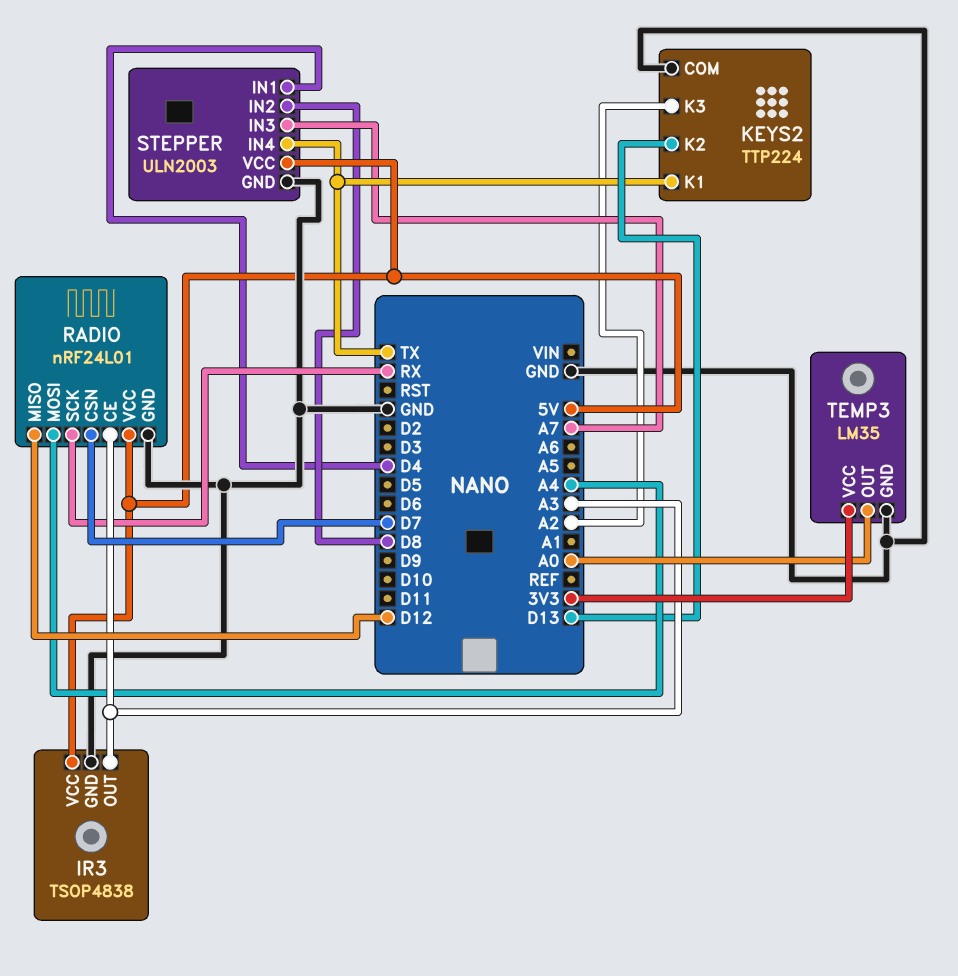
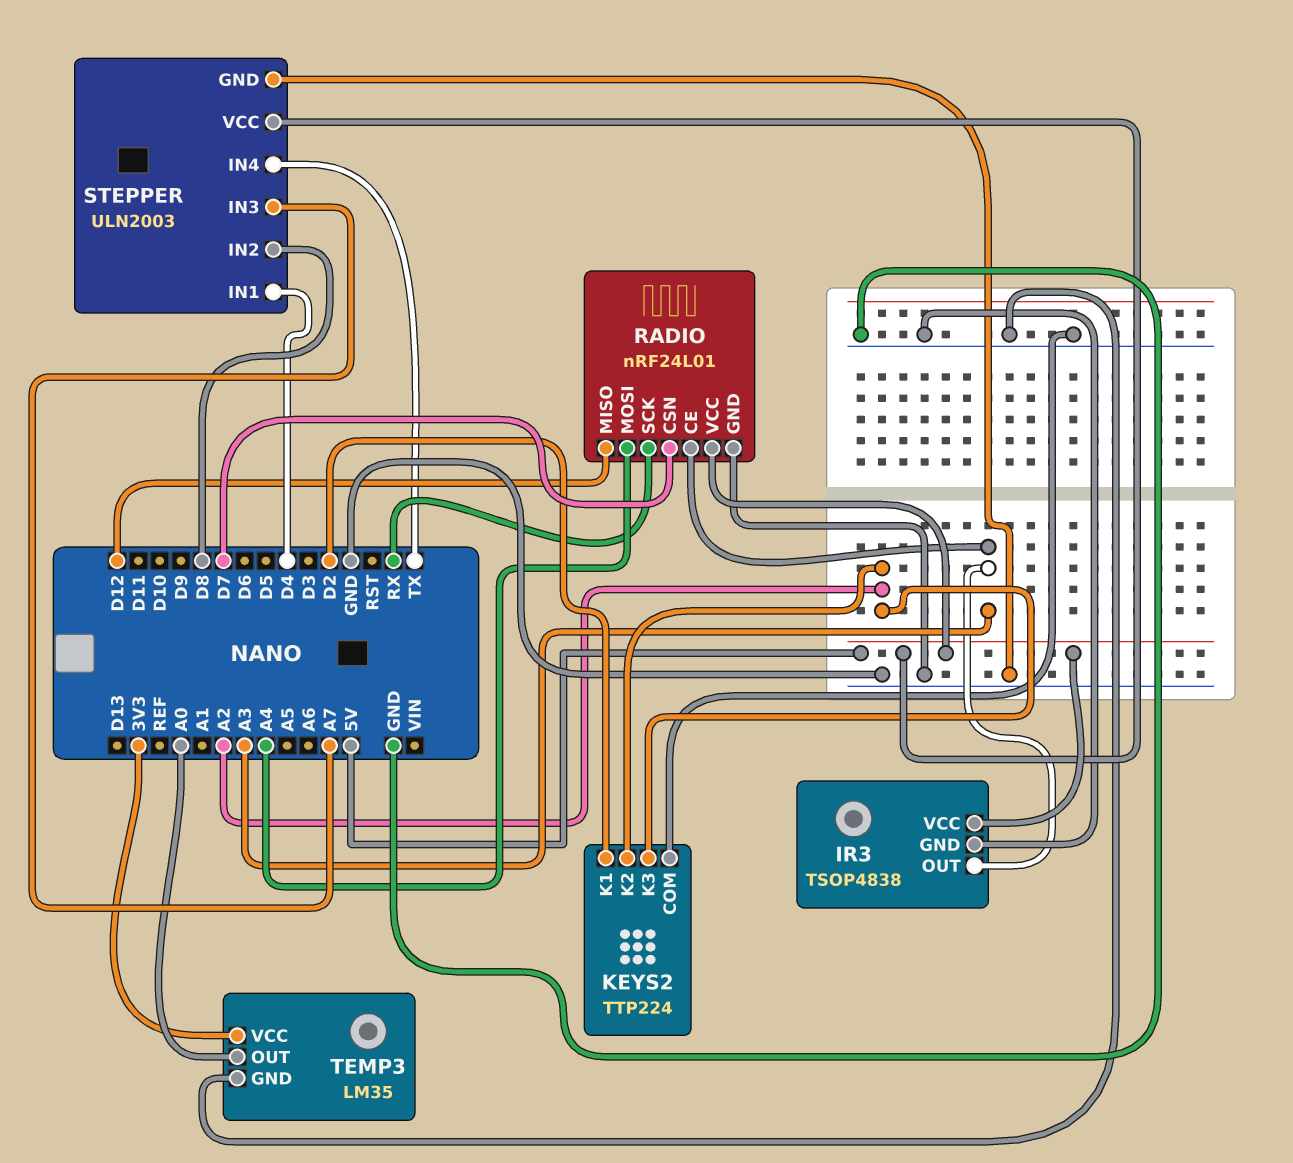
KEYS2 pin K1: TX -> D2
KEYS2 pin K2: D13 -> A2

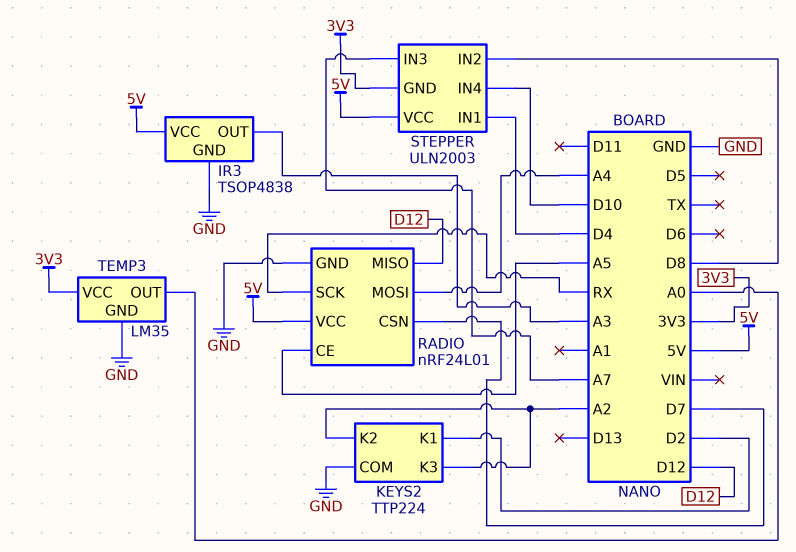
RADIO pin CE: A3 -> A5
STEPPER pin GND: GND -> 3V3
STEPPER pin IN4: TX -> D10

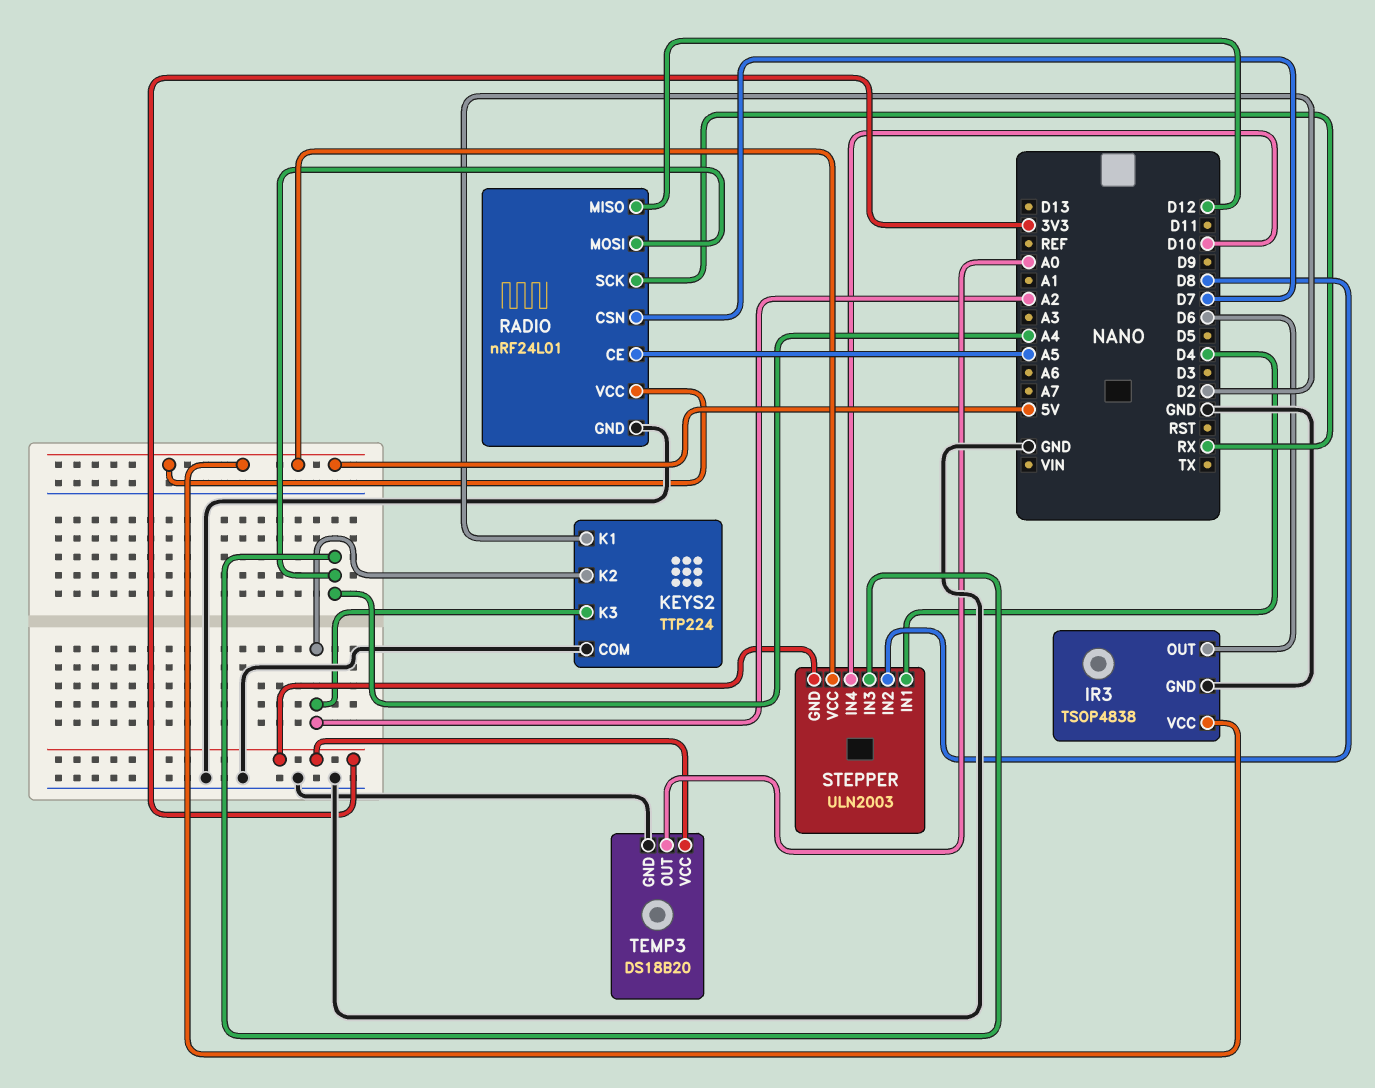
IR3 pin OUT: A3 -> D6
STEPPER pin IN3: A7 -> A4
TEMP3: LM35 -> DS18B20

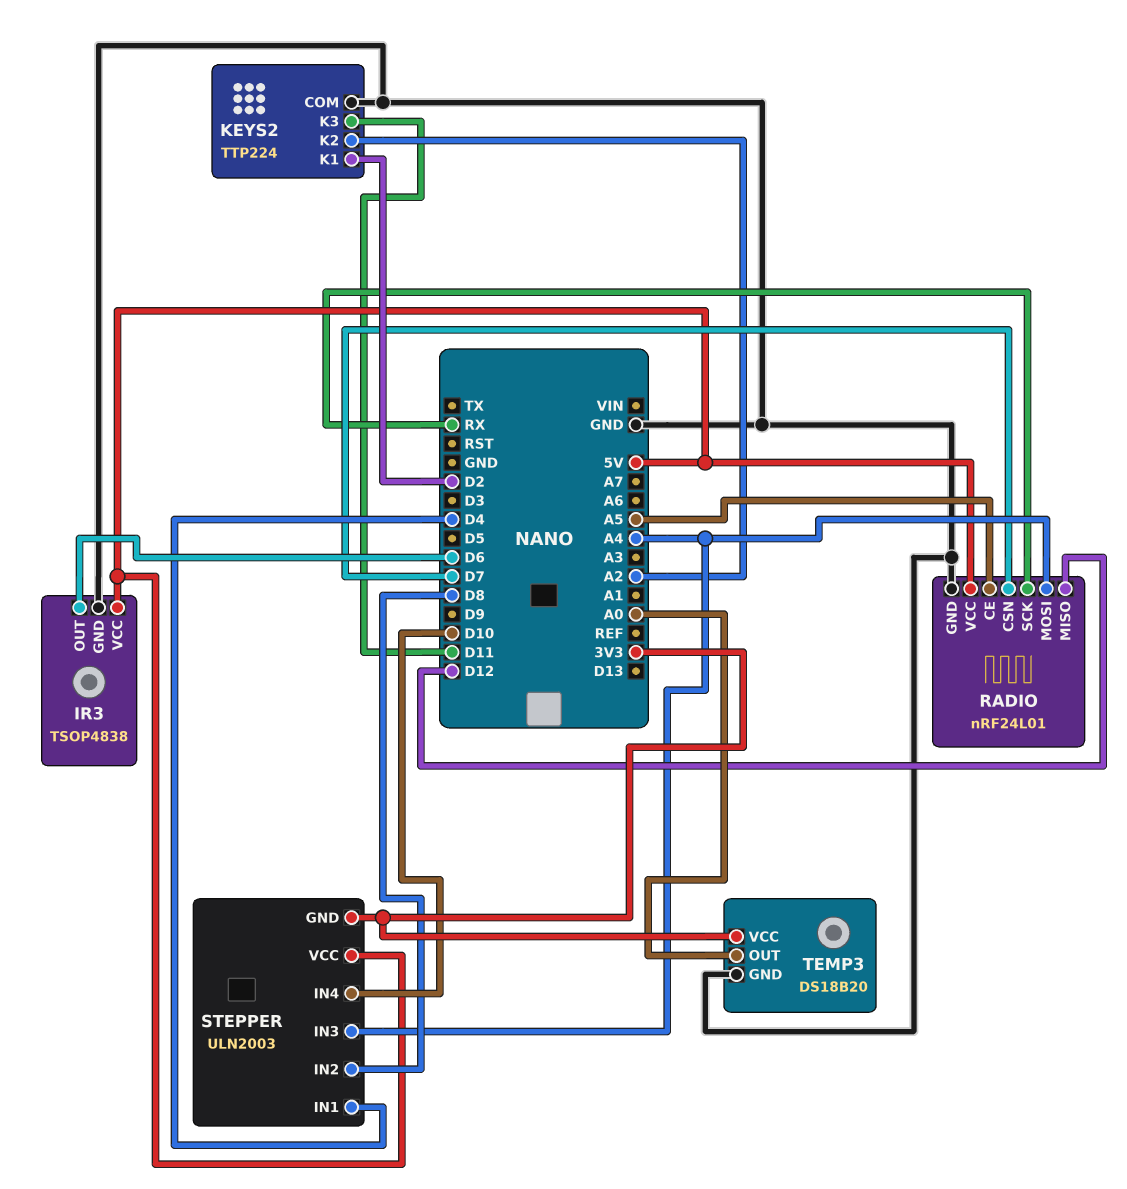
KEYS2 pin K3: A2 -> D11

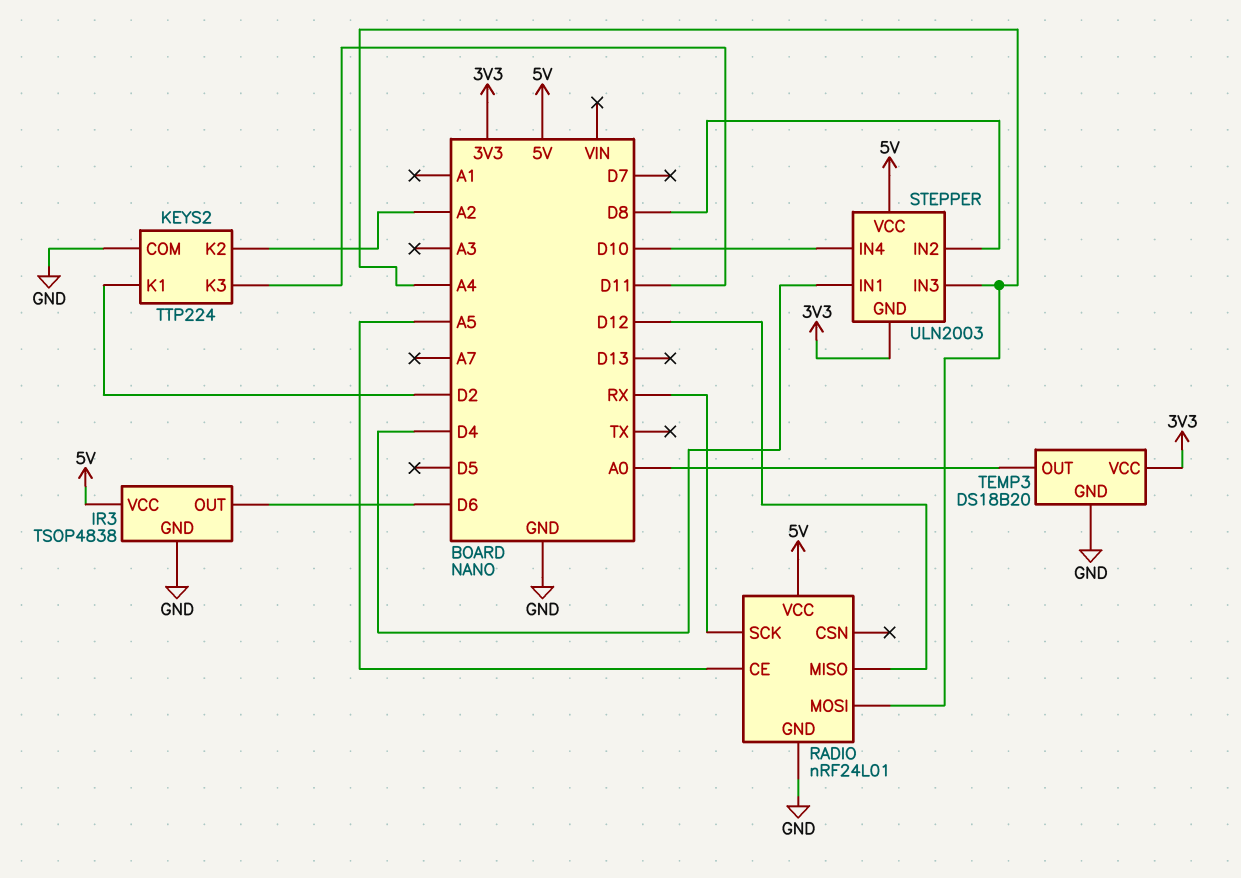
RADIO pin CSN: D7 -> none

